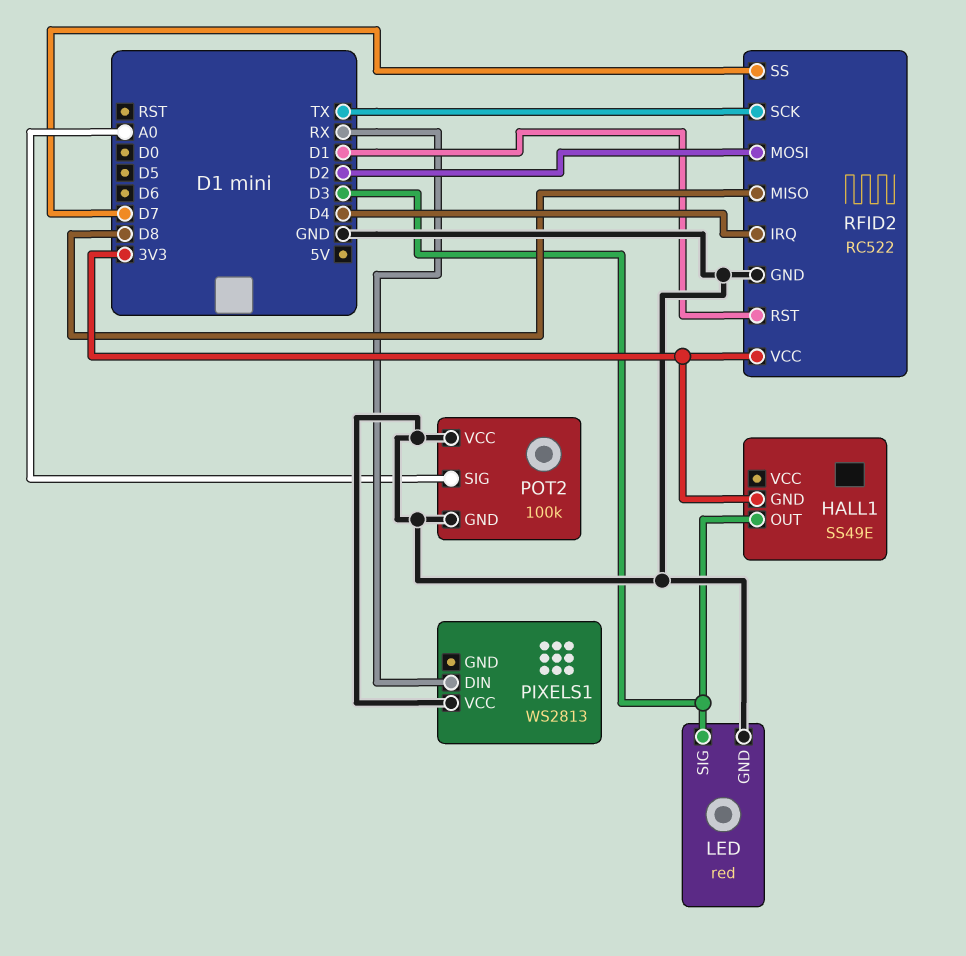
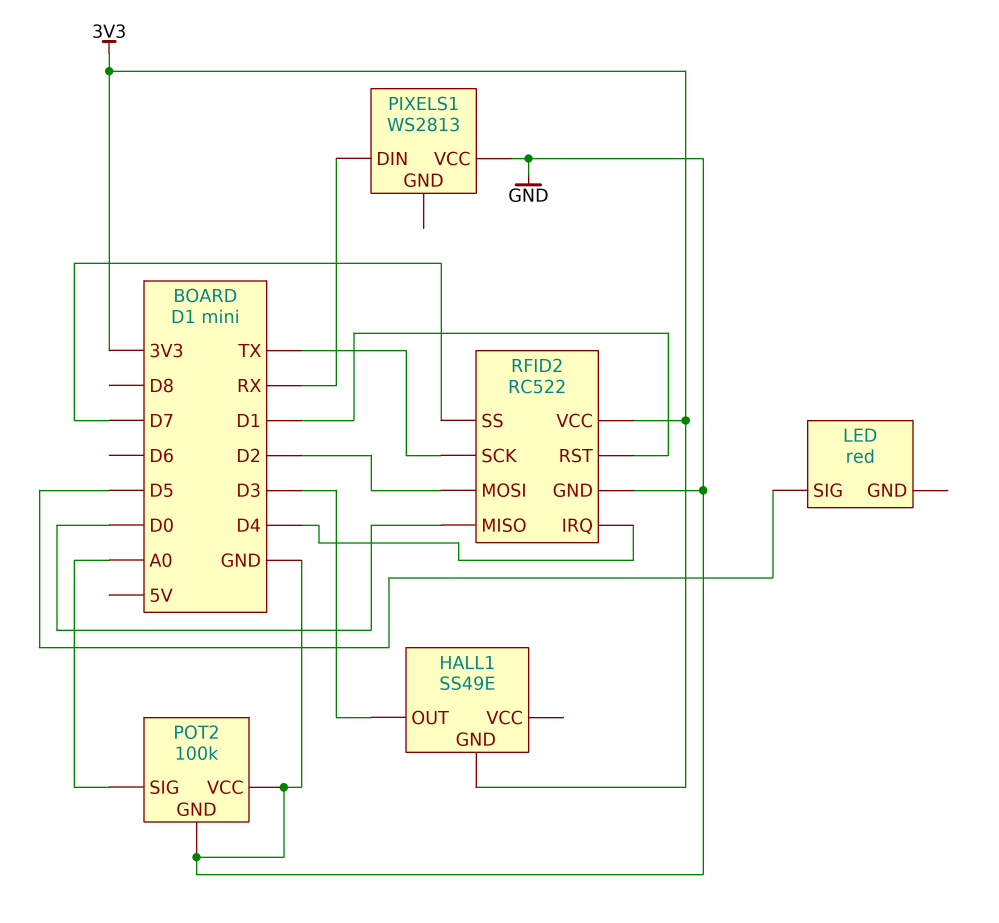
LED pin GND: GND -> none
LED pin SIG: D3 -> D5
RFID2 pin MISO: D8 -> D0

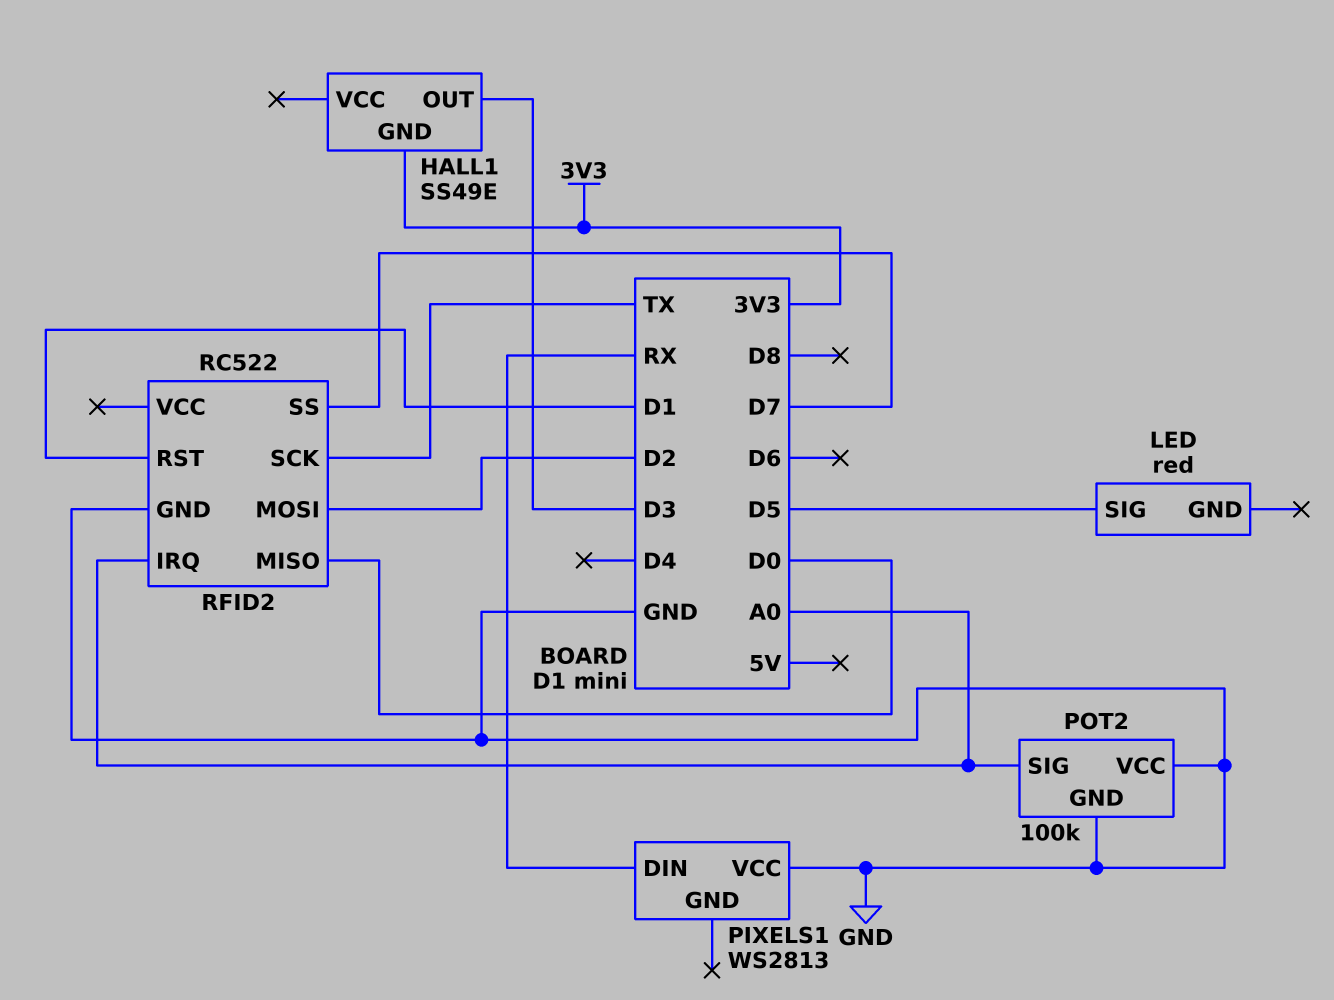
RFID2 pin IRQ: D4 -> A0
RFID2 pin VCC: 3V3 -> none

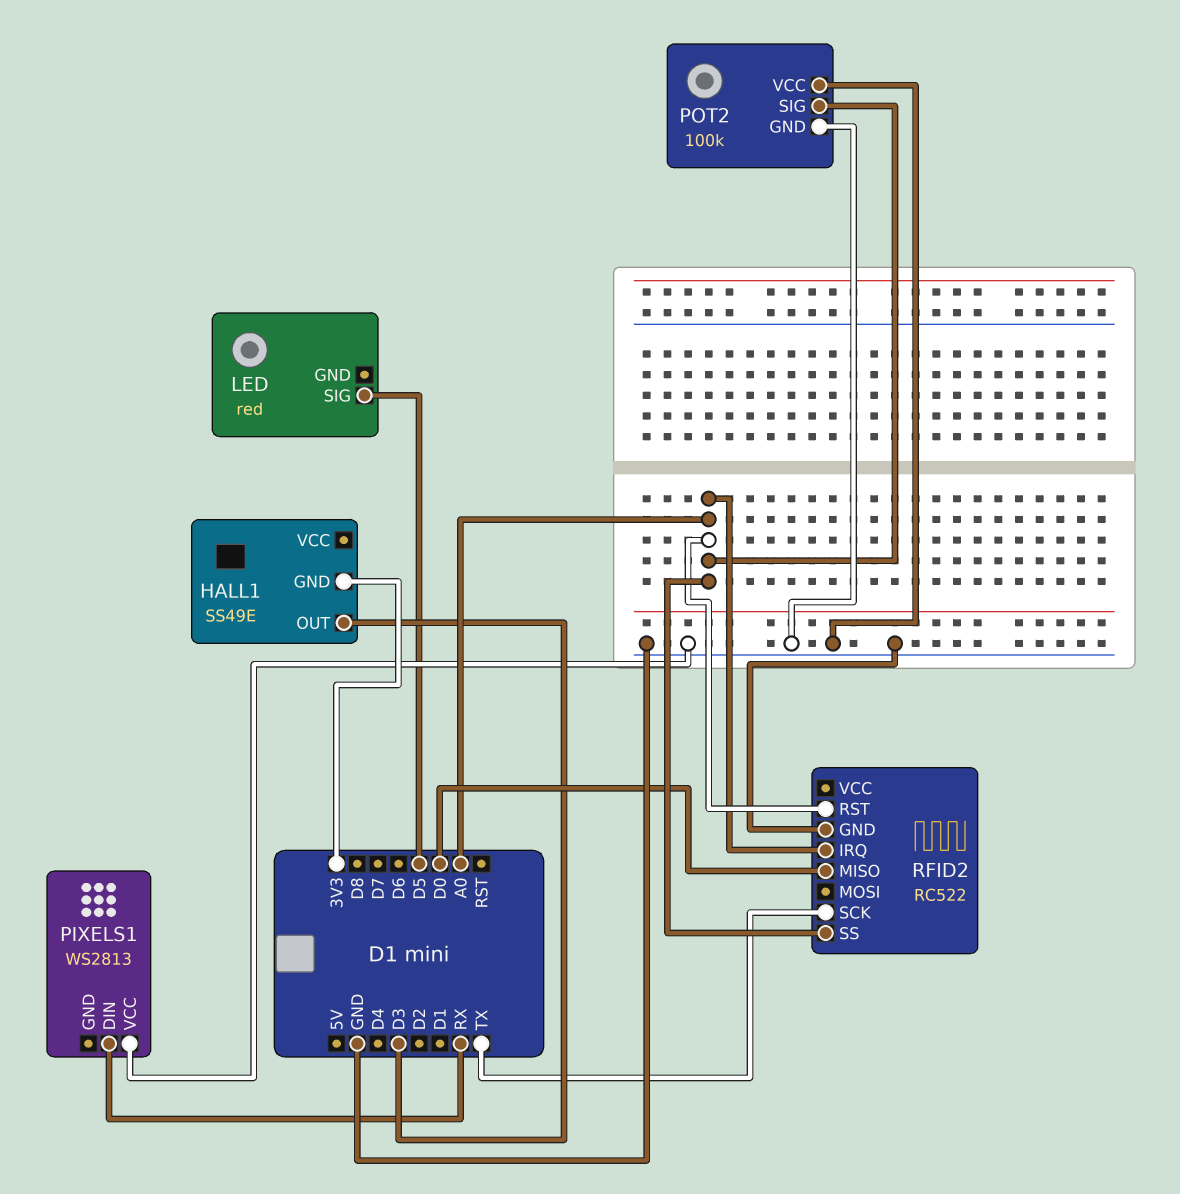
RFID2 pin MOSI: D2 -> none
RFID2 pin RST: D1 -> A0
RFID2 pin SS: D7 -> A0

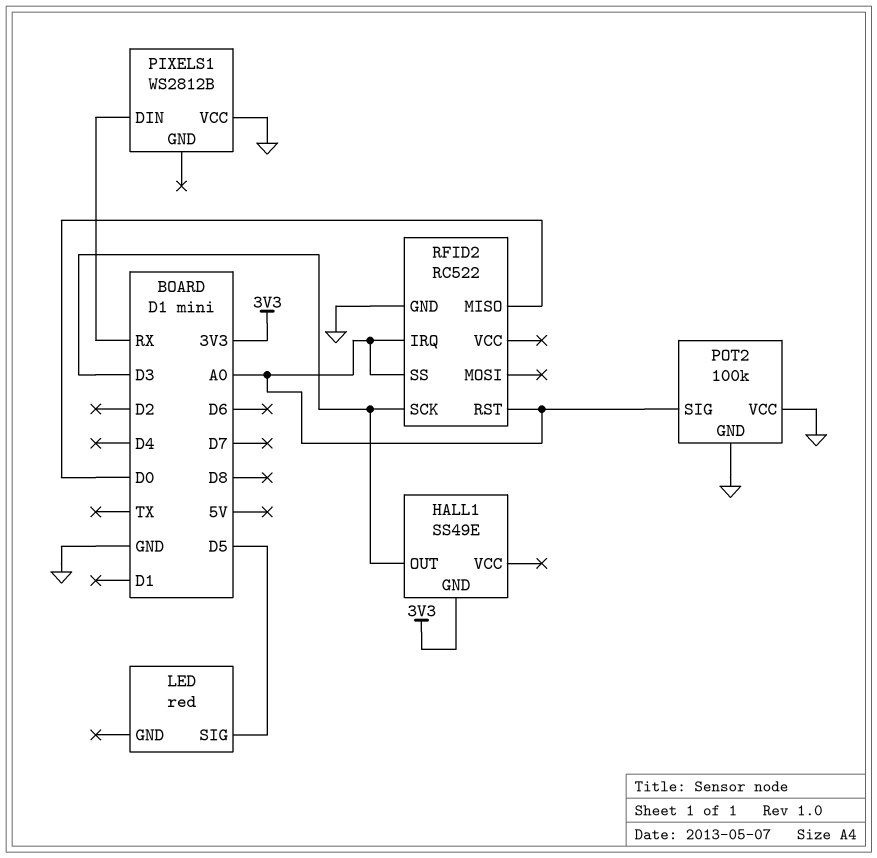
PIXELS1: WS2813 -> WS2812B
RFID2 pin SCK: TX -> D3

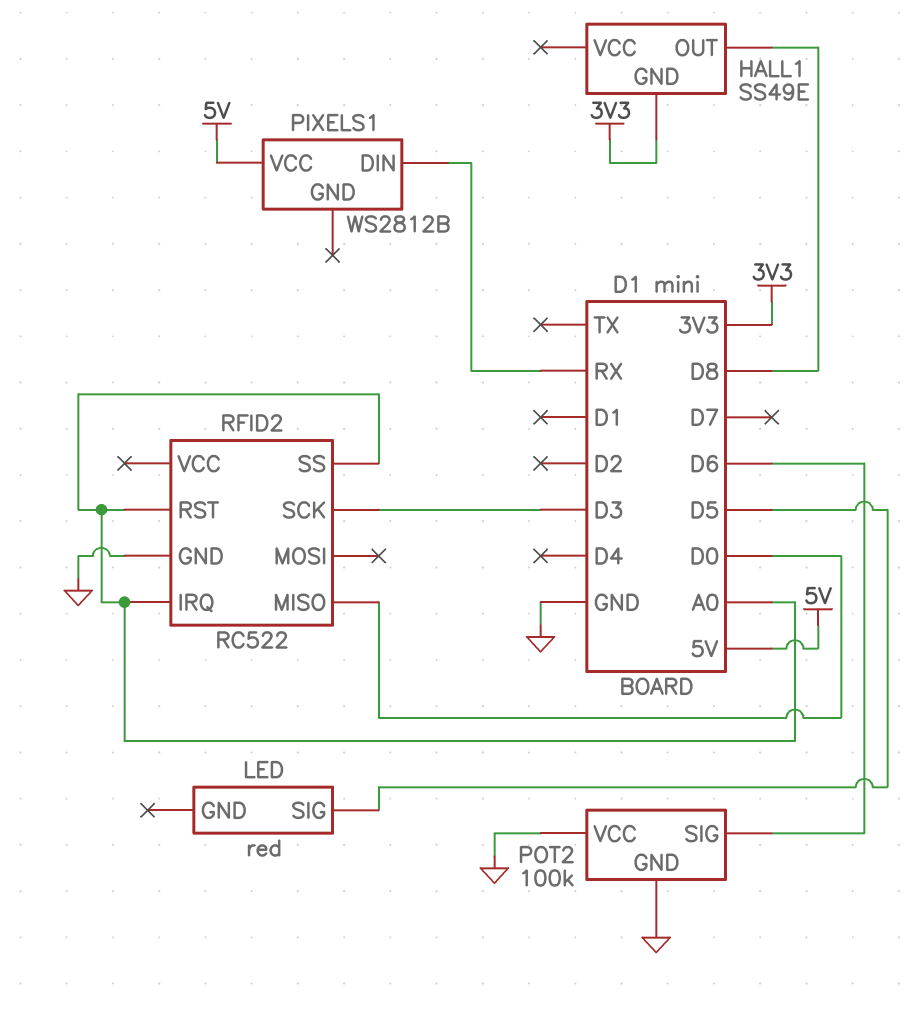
HALL1 pin OUT: D3 -> D8
PIXELS1 pin VCC: GND -> 5V
POT2 pin SIG: A0 -> D6

